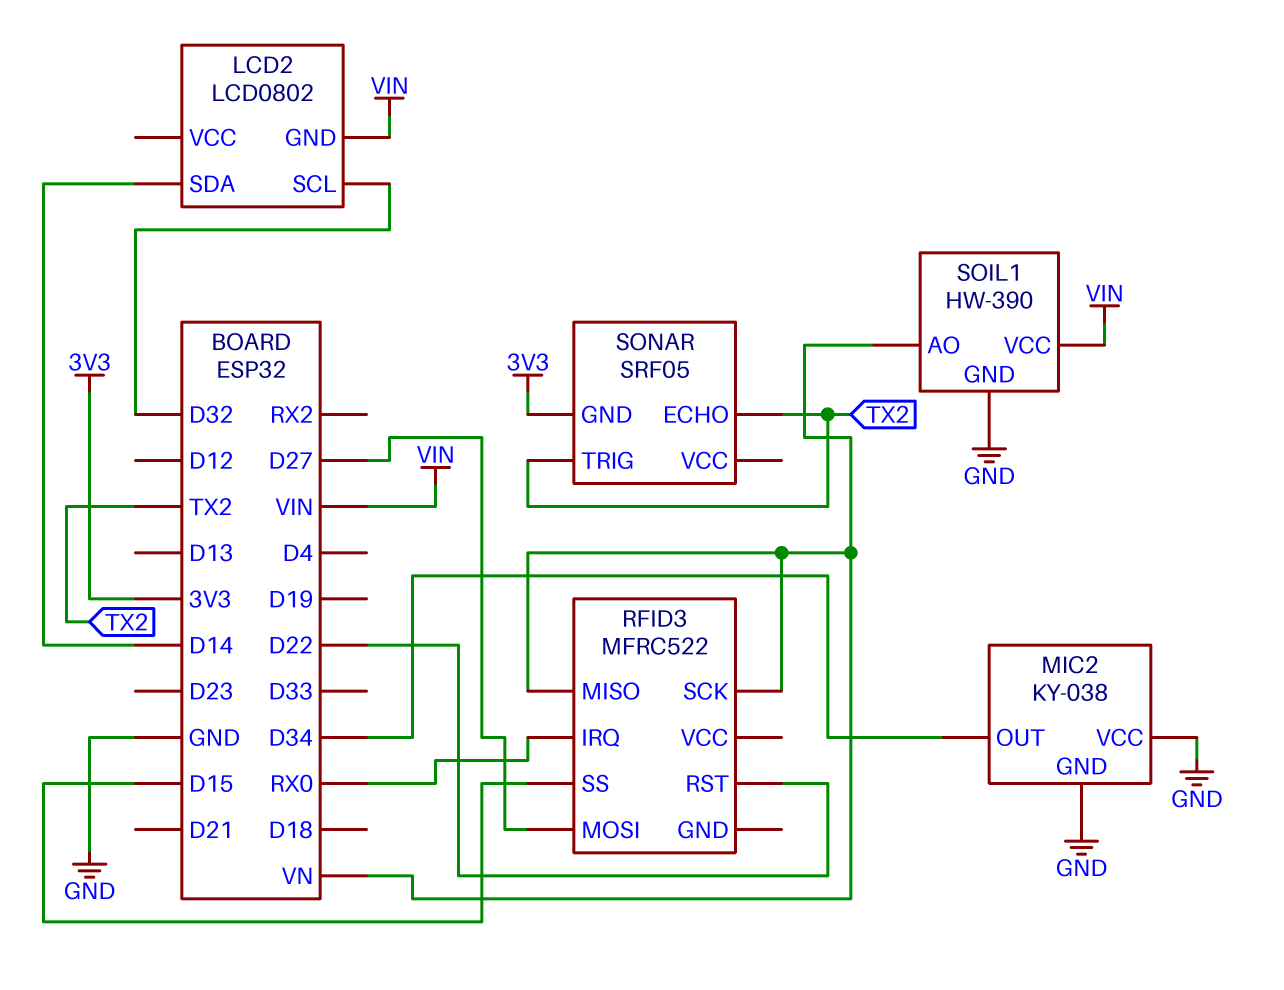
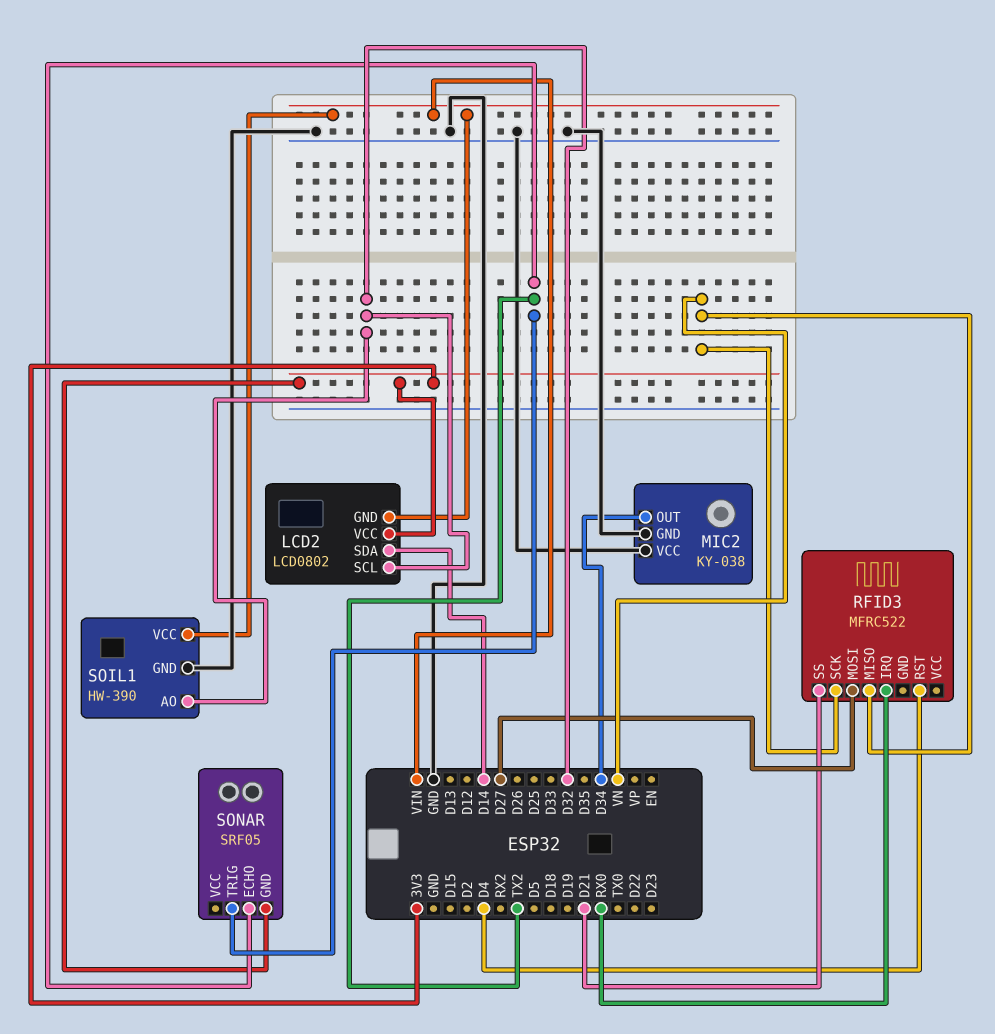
LCD2 pin VCC: none -> 3V3
RFID3 pin RST: D22 -> D4
RFID3 pin SS: D15 -> D21
SOIL1 pin AO: VN -> D32

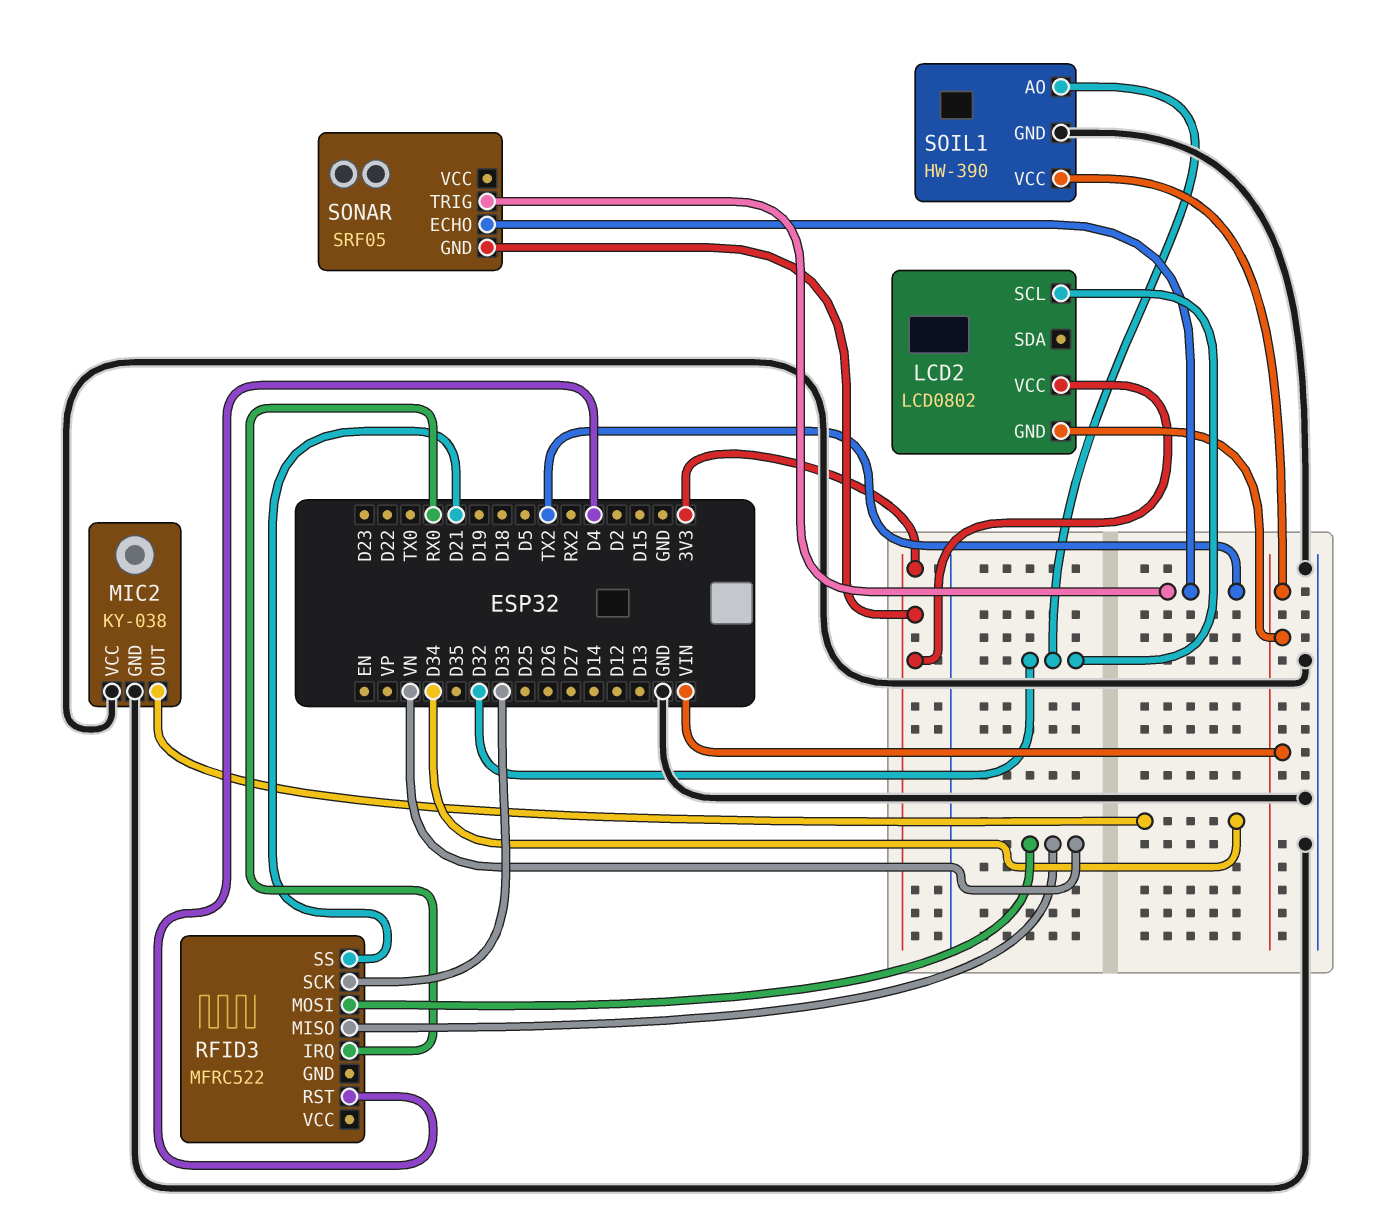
LCD2 pin SDA: D14 -> none
RFID3 pin MOSI: D27 -> VN
RFID3 pin SCK: VN -> D33

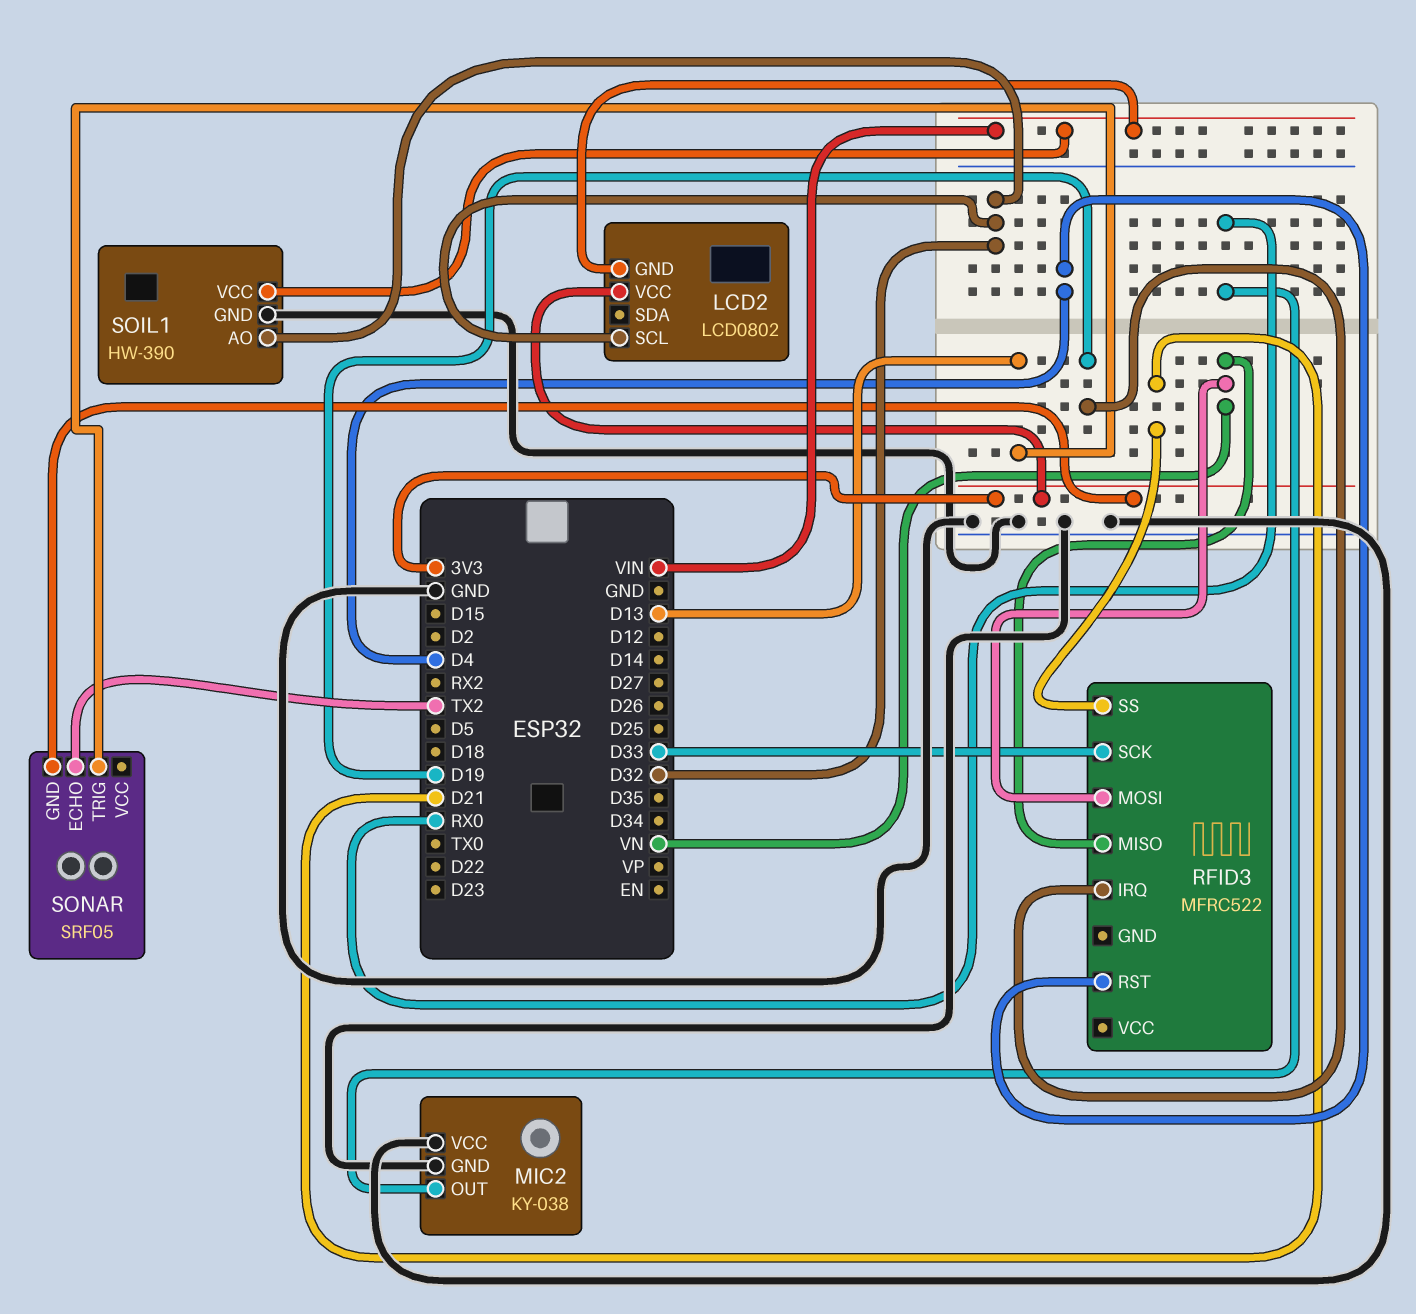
MIC2 pin OUT: D34 -> RX0
RFID3 pin IRQ: RX0 -> D19
SONAR pin TRIG: TX2 -> D13

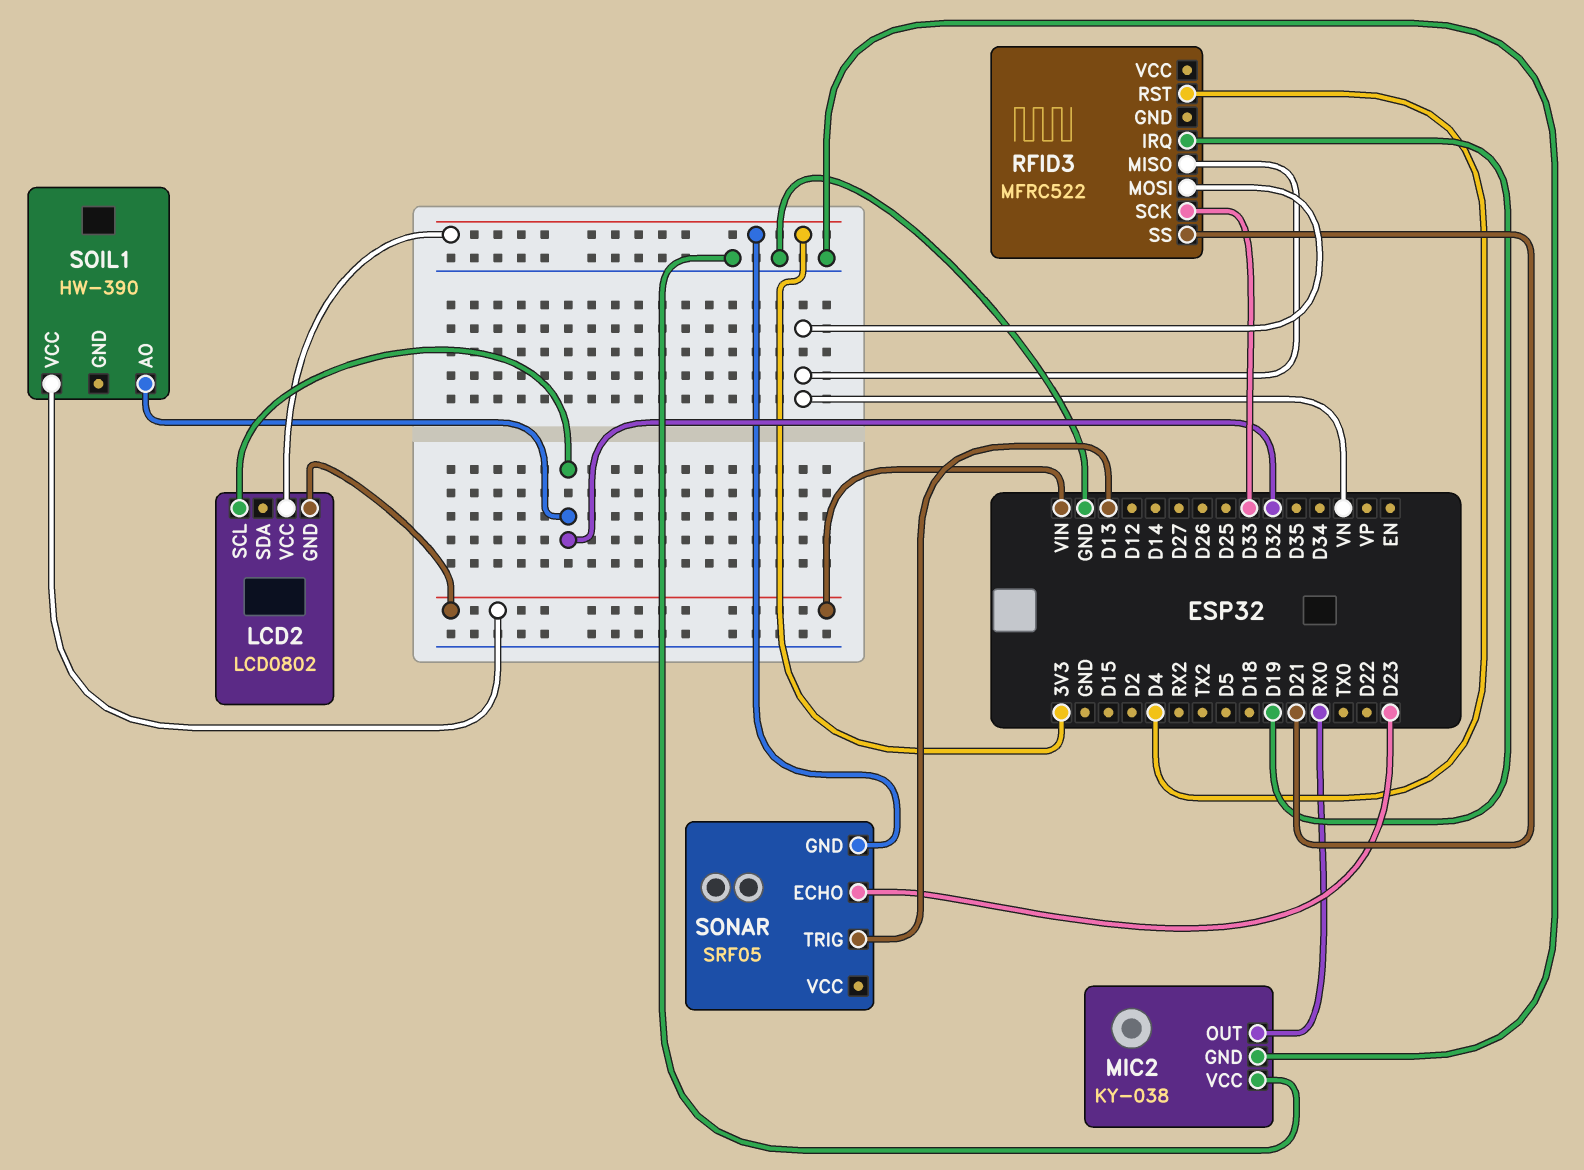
SOIL1 pin GND: GND -> none
SONAR pin ECHO: TX2 -> D23

